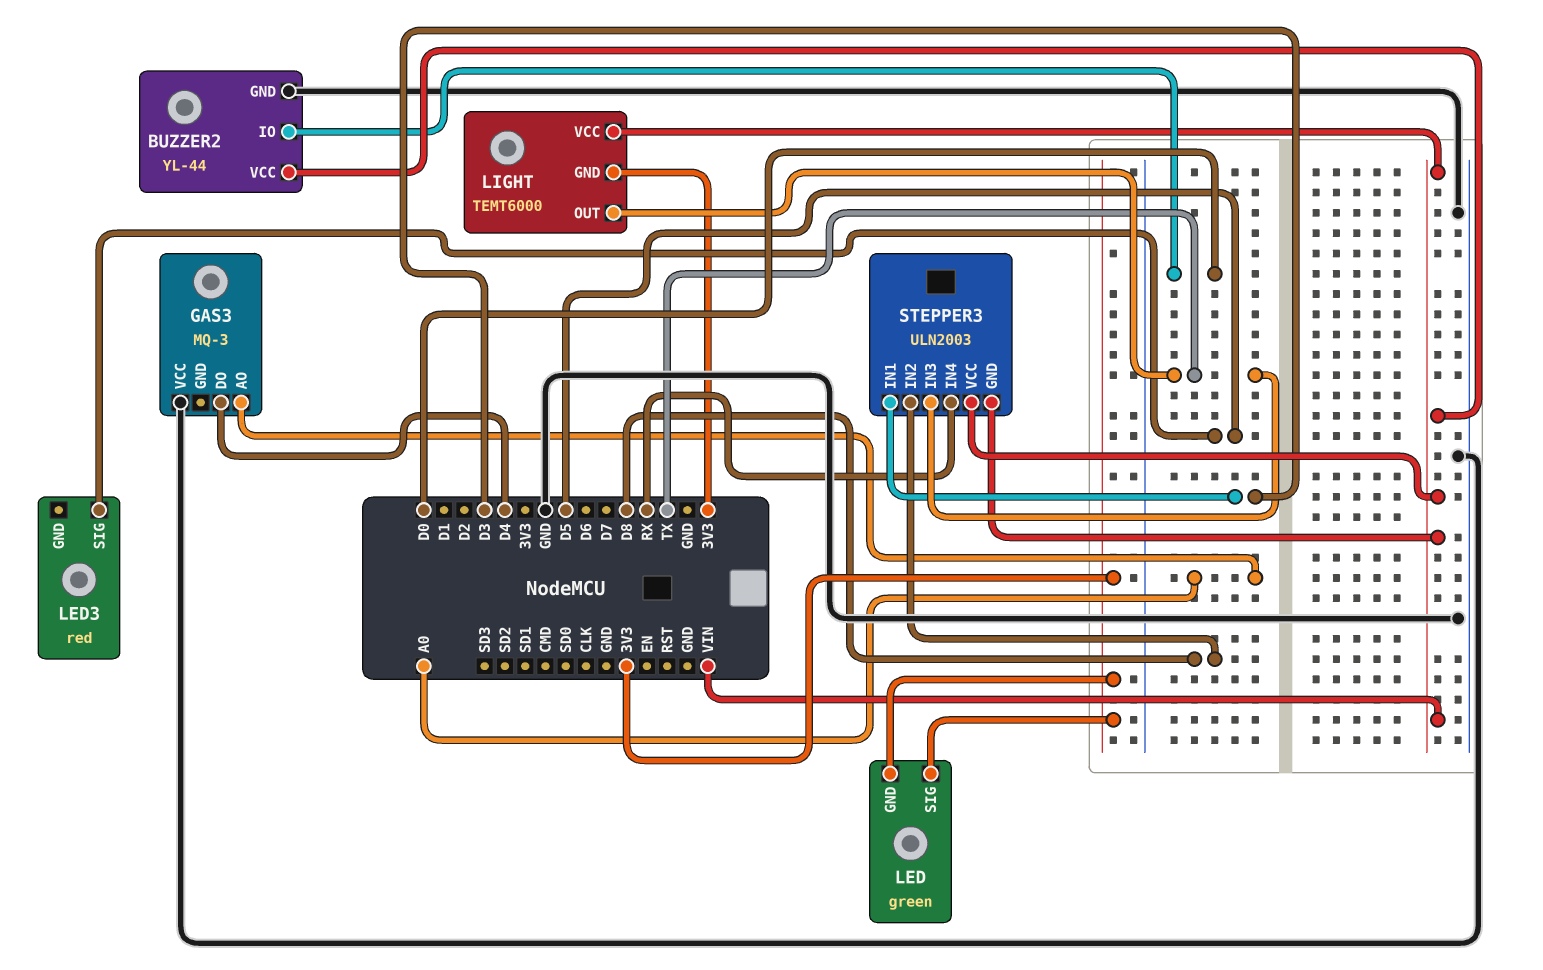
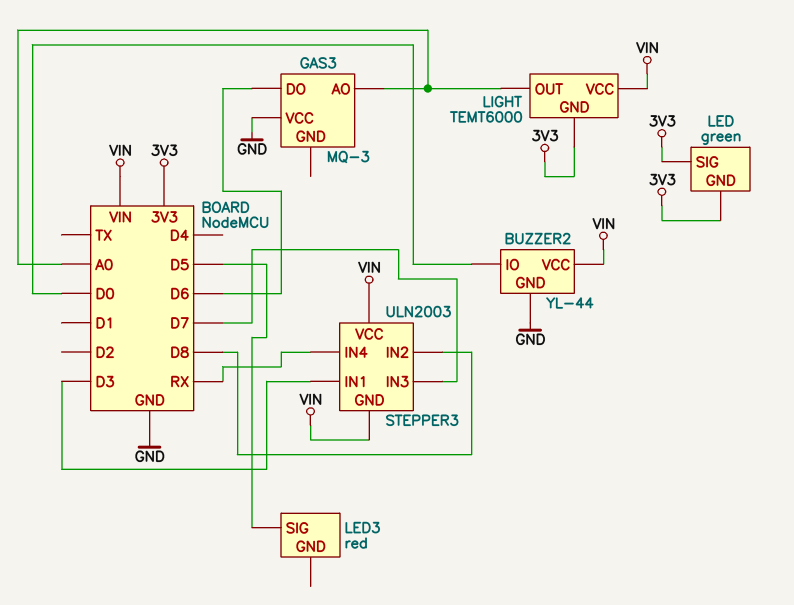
GAS3 pin DO: D4 -> D6
LIGHT pin OUT: TX -> A0
STEPPER3 pin IN3: TX -> D7

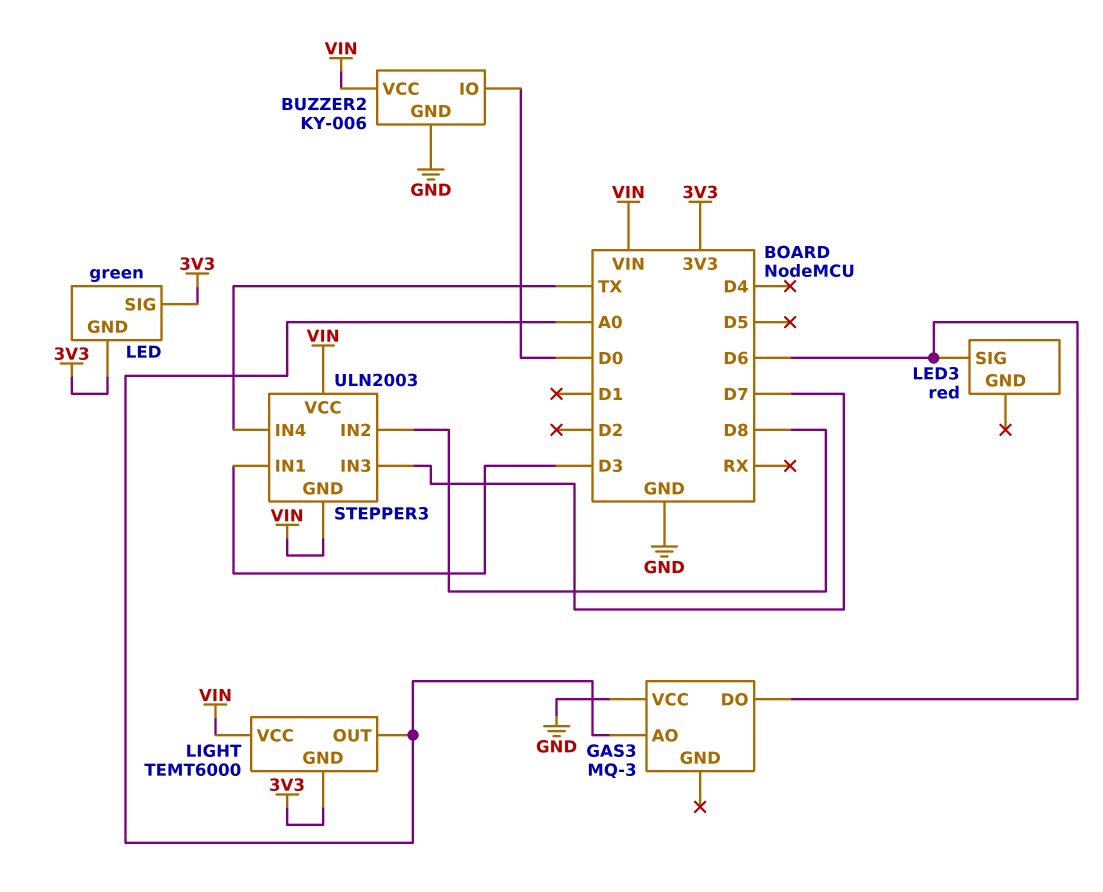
BUZZER2: YL-44 -> KY-006
LED3 pin SIG: D5 -> D6
STEPPER3 pin IN4: RX -> TX

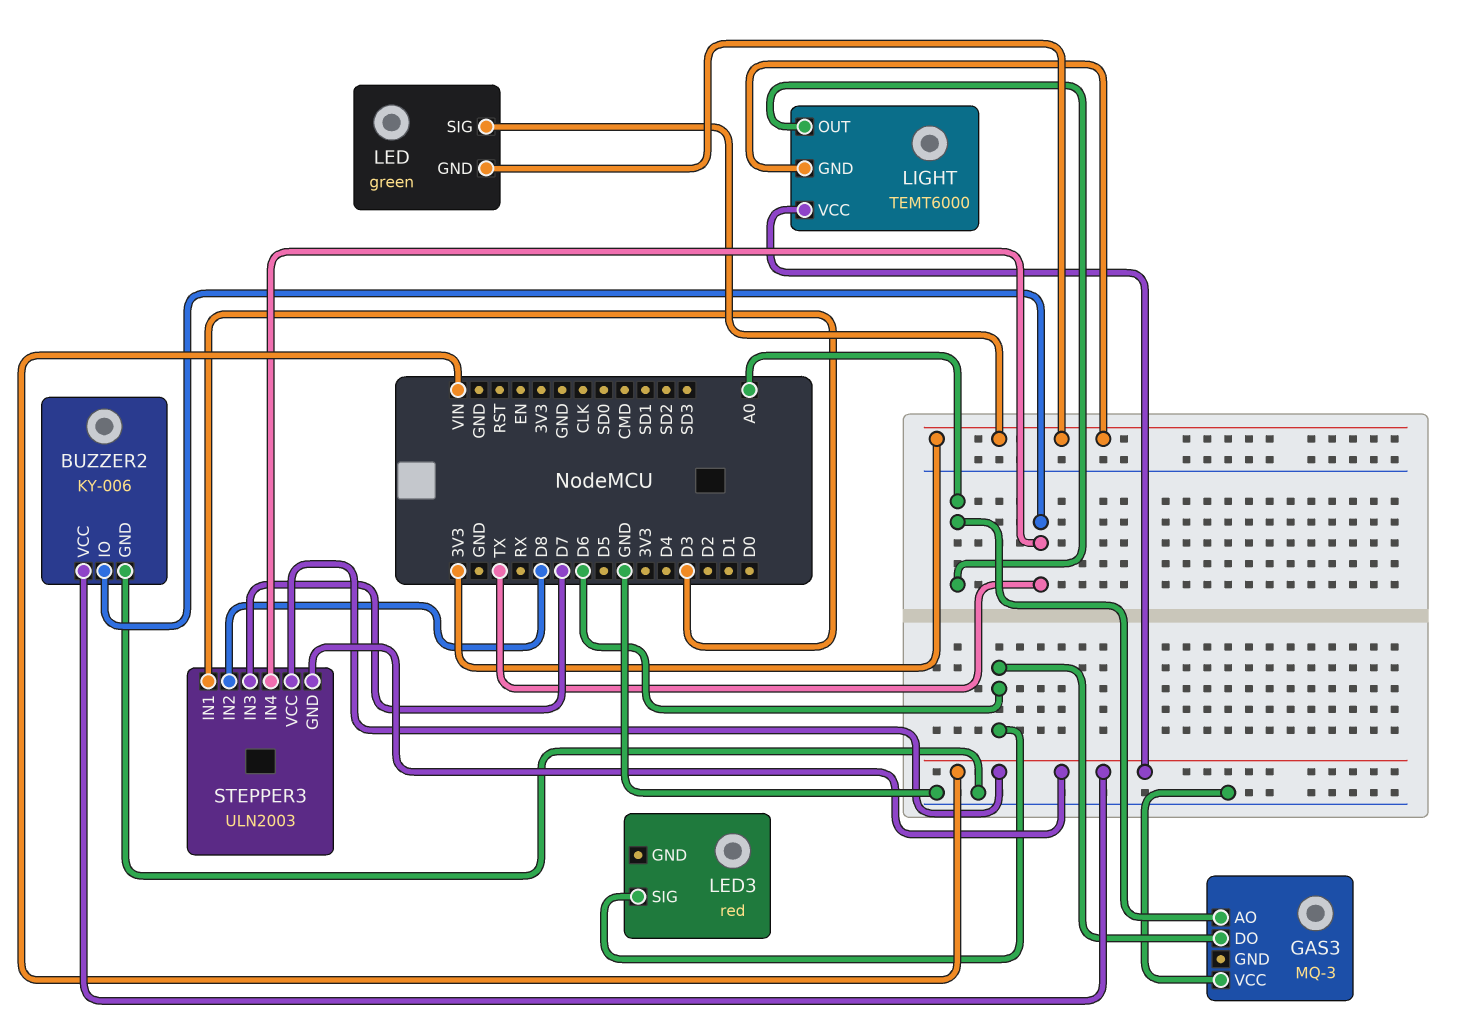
BUZZER2 pin IO: D0 -> TX

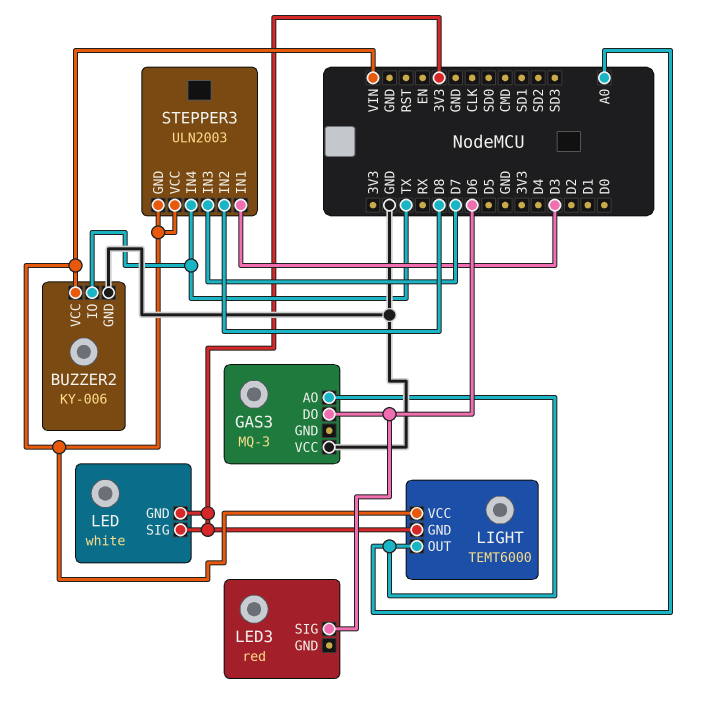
LED: green -> white

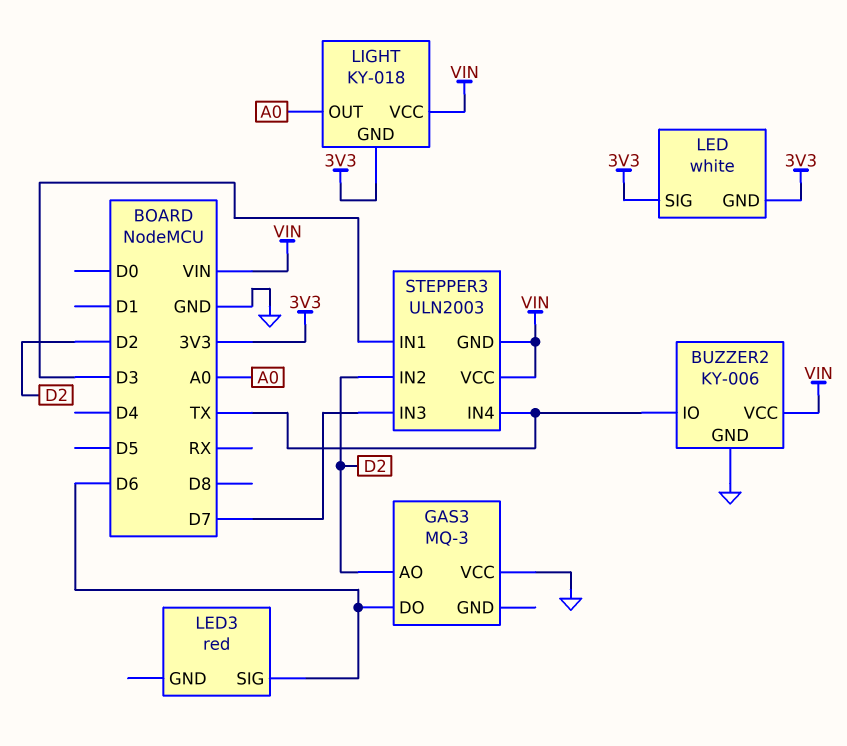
GAS3 pin AO: A0 -> D2
LIGHT: TEMT6000 -> KY-018
STEPPER3 pin IN2: D8 -> D2

